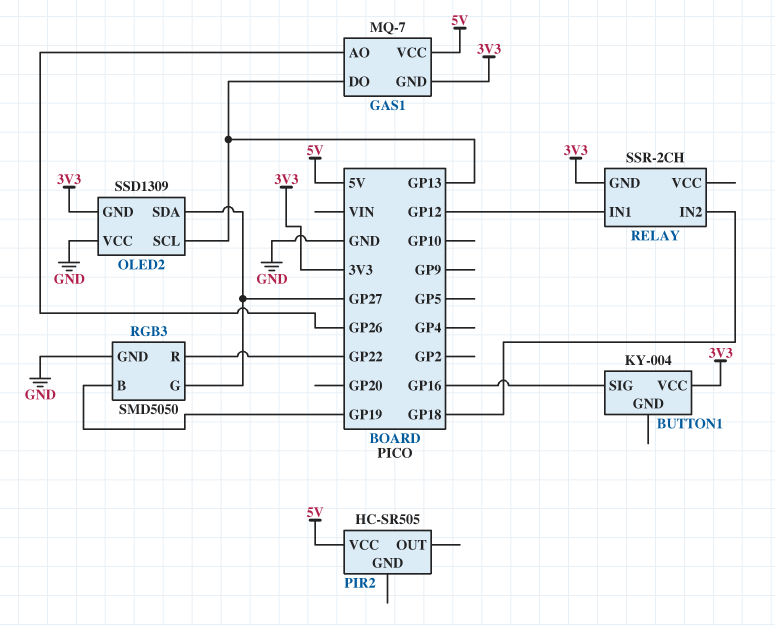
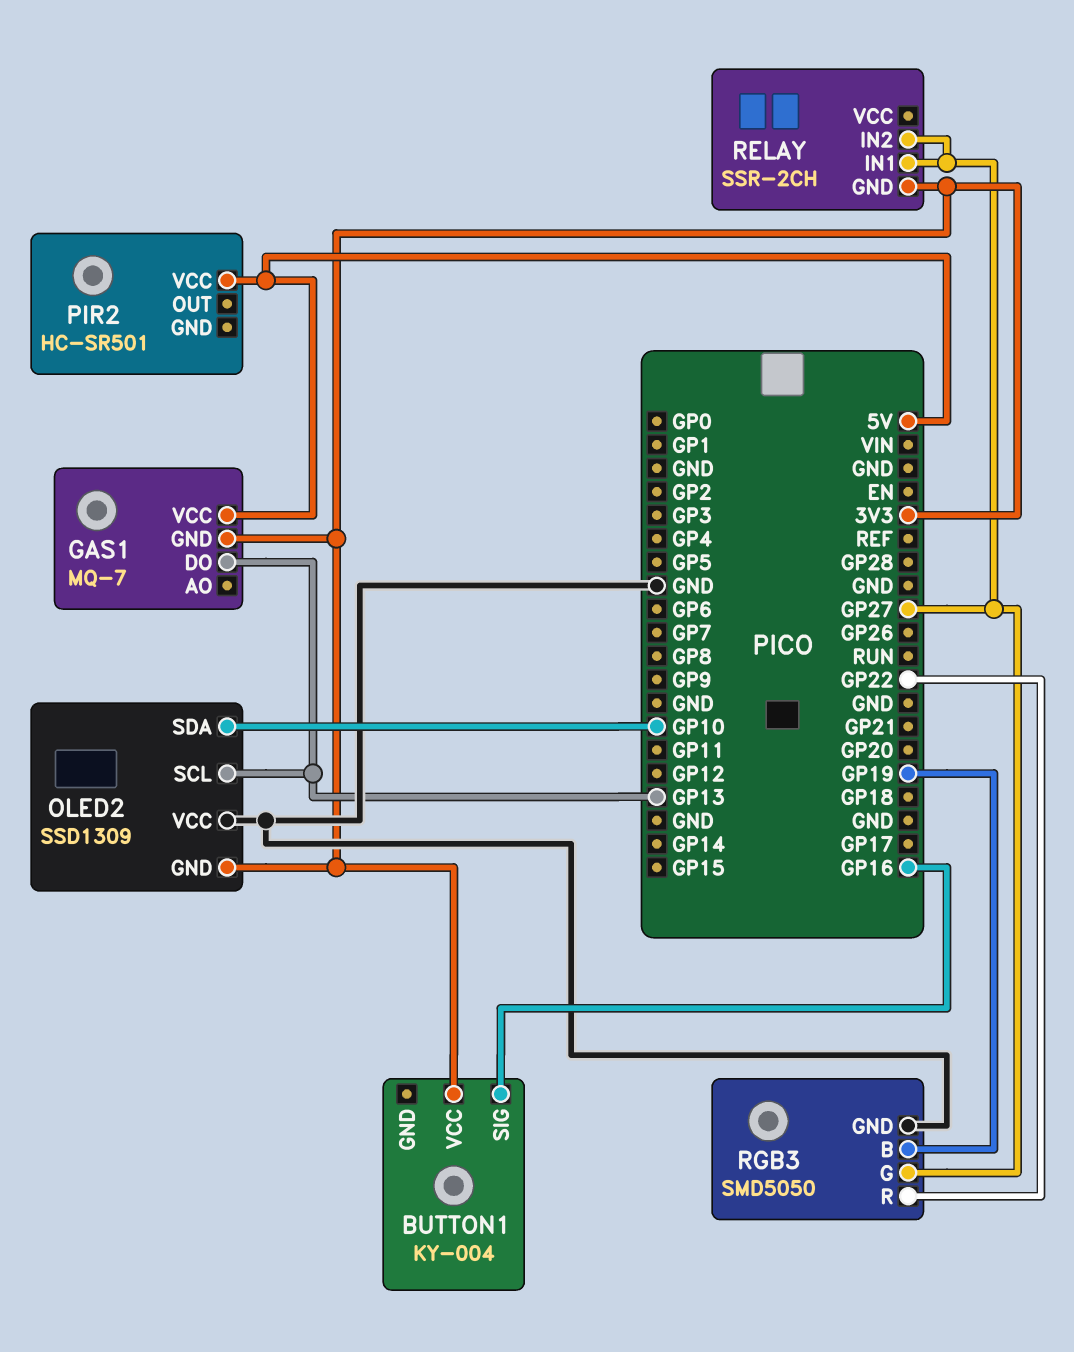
GAS1 pin AO: GP26 -> none
OLED2 pin SDA: GP27 -> GP10
PIR2: HC-SR505 -> HC-SR501
RELAY pin IN1: GP12 -> GP27
RELAY pin IN2: GP18 -> GP27

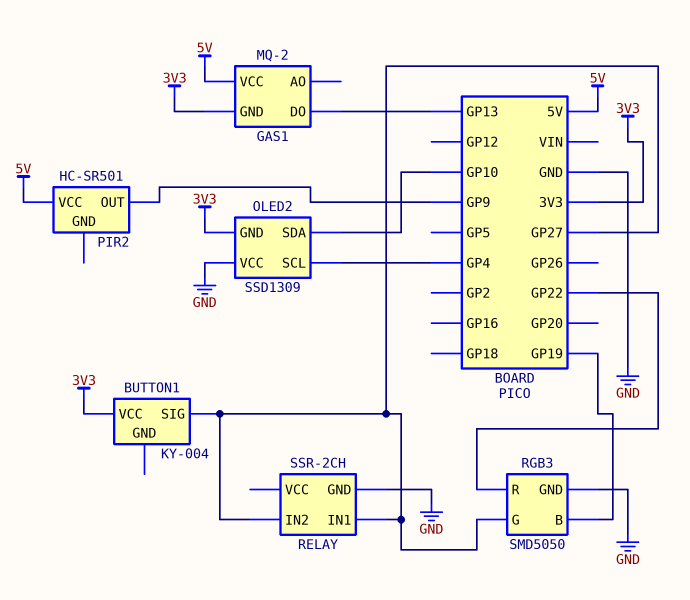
BUTTON1 pin SIG: GP16 -> GP27
GAS1: MQ-7 -> MQ-2
OLED2 pin SCL: GP13 -> GP4
PIR2 pin OUT: none -> GP9
RELAY pin GND: 3V3 -> GND

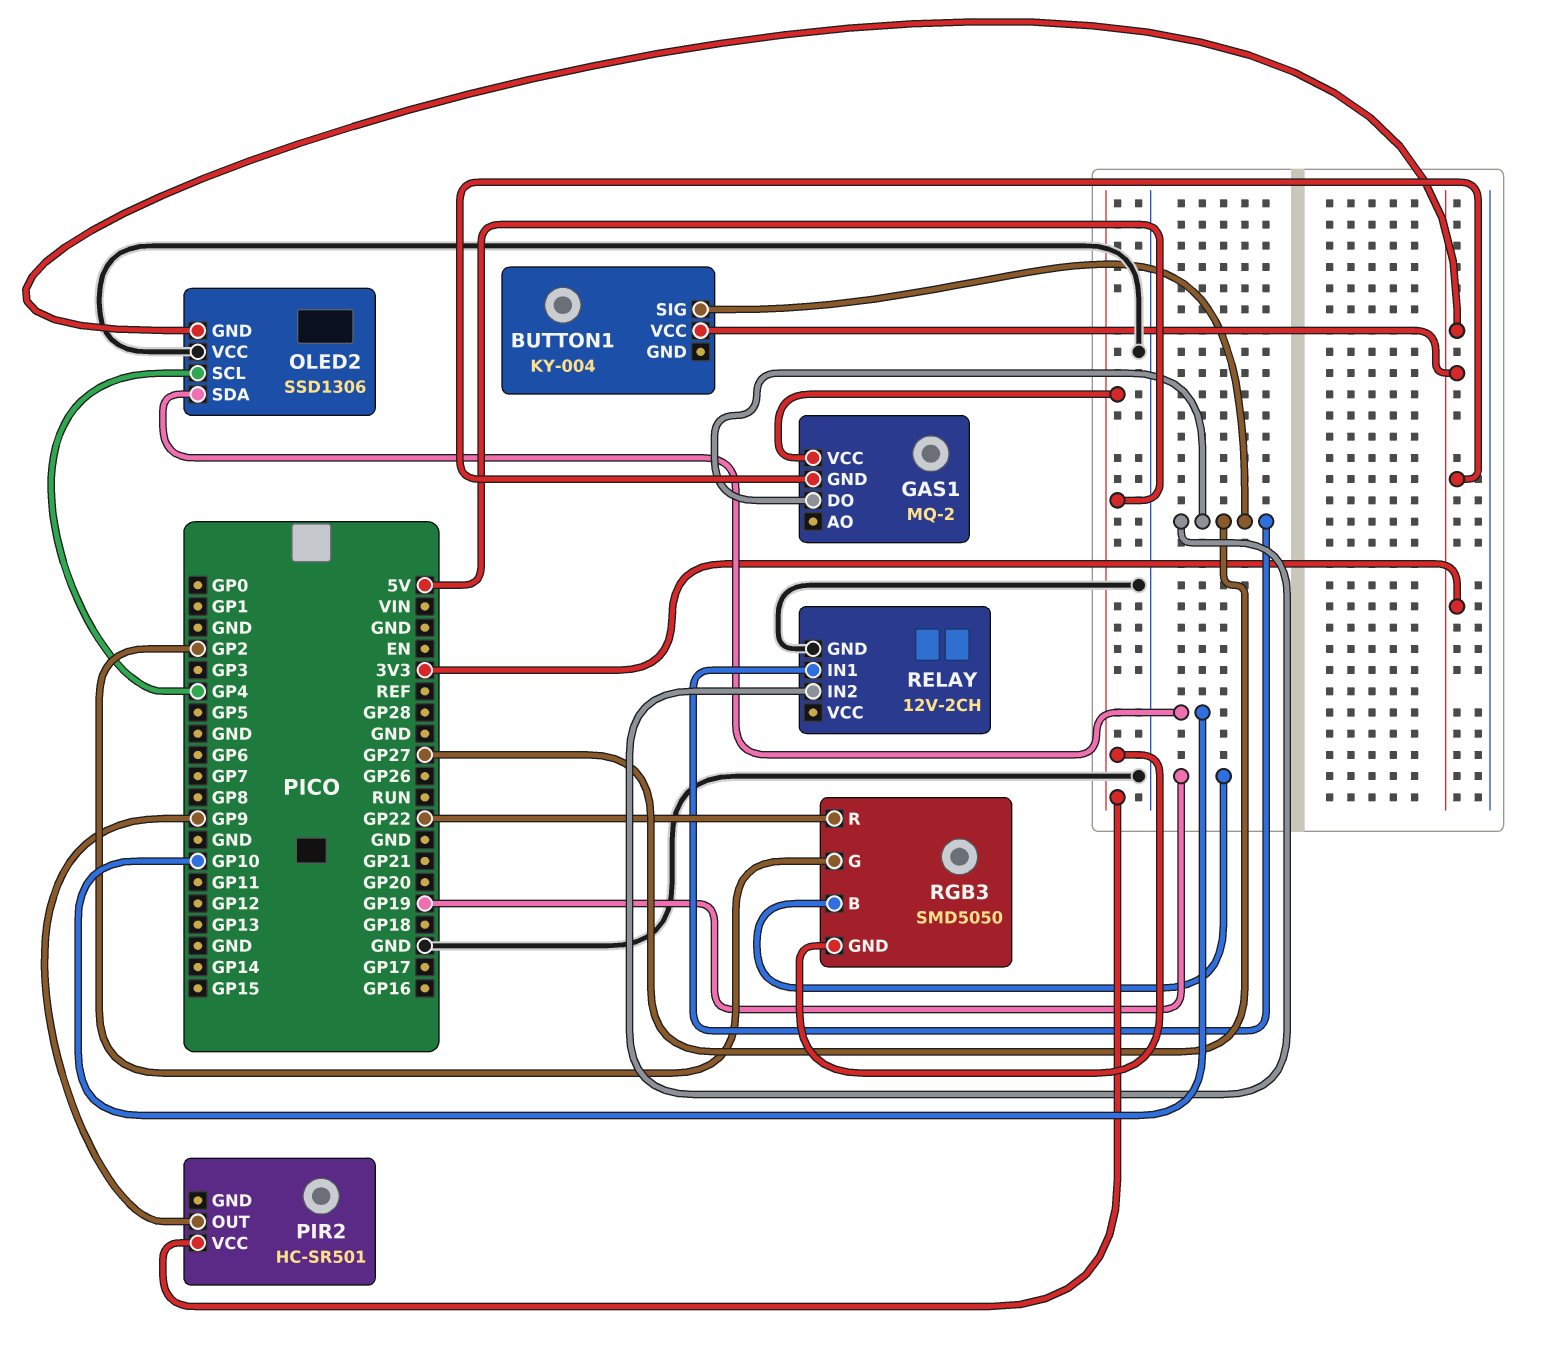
GAS1 pin DO: GP13 -> GP27
OLED2: SSD1309 -> SSD1306
RELAY: SSR-2CH -> 12V-2CH
RGB3 pin G: GP27 -> GP2
RGB3 pin GND: GND -> 5V

